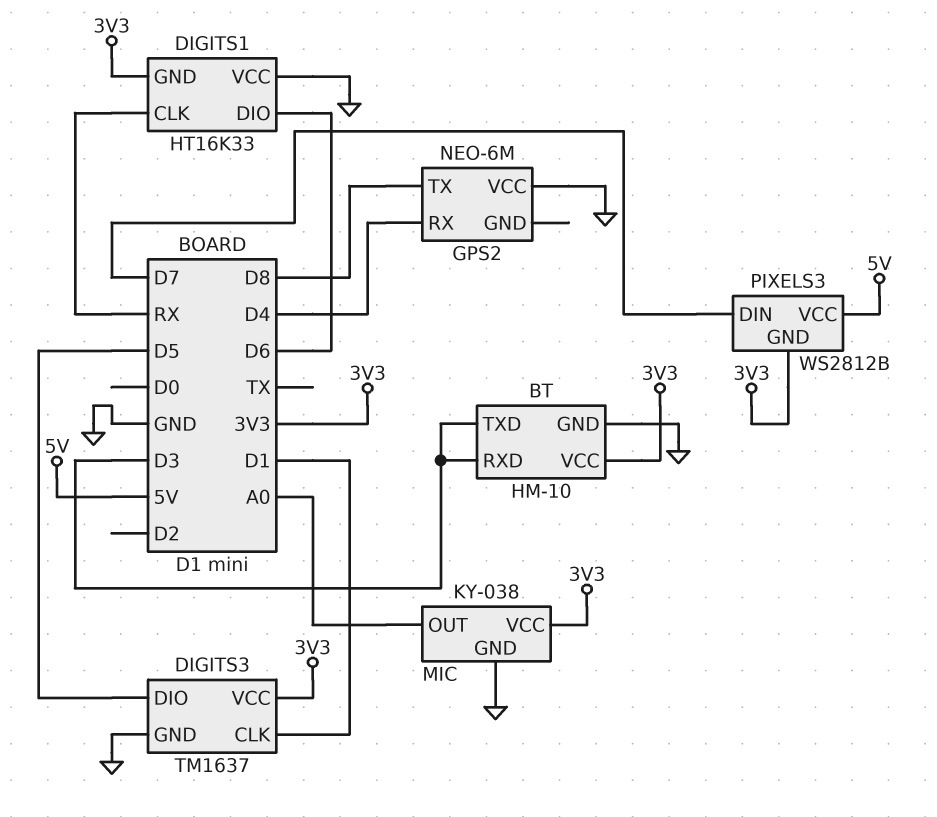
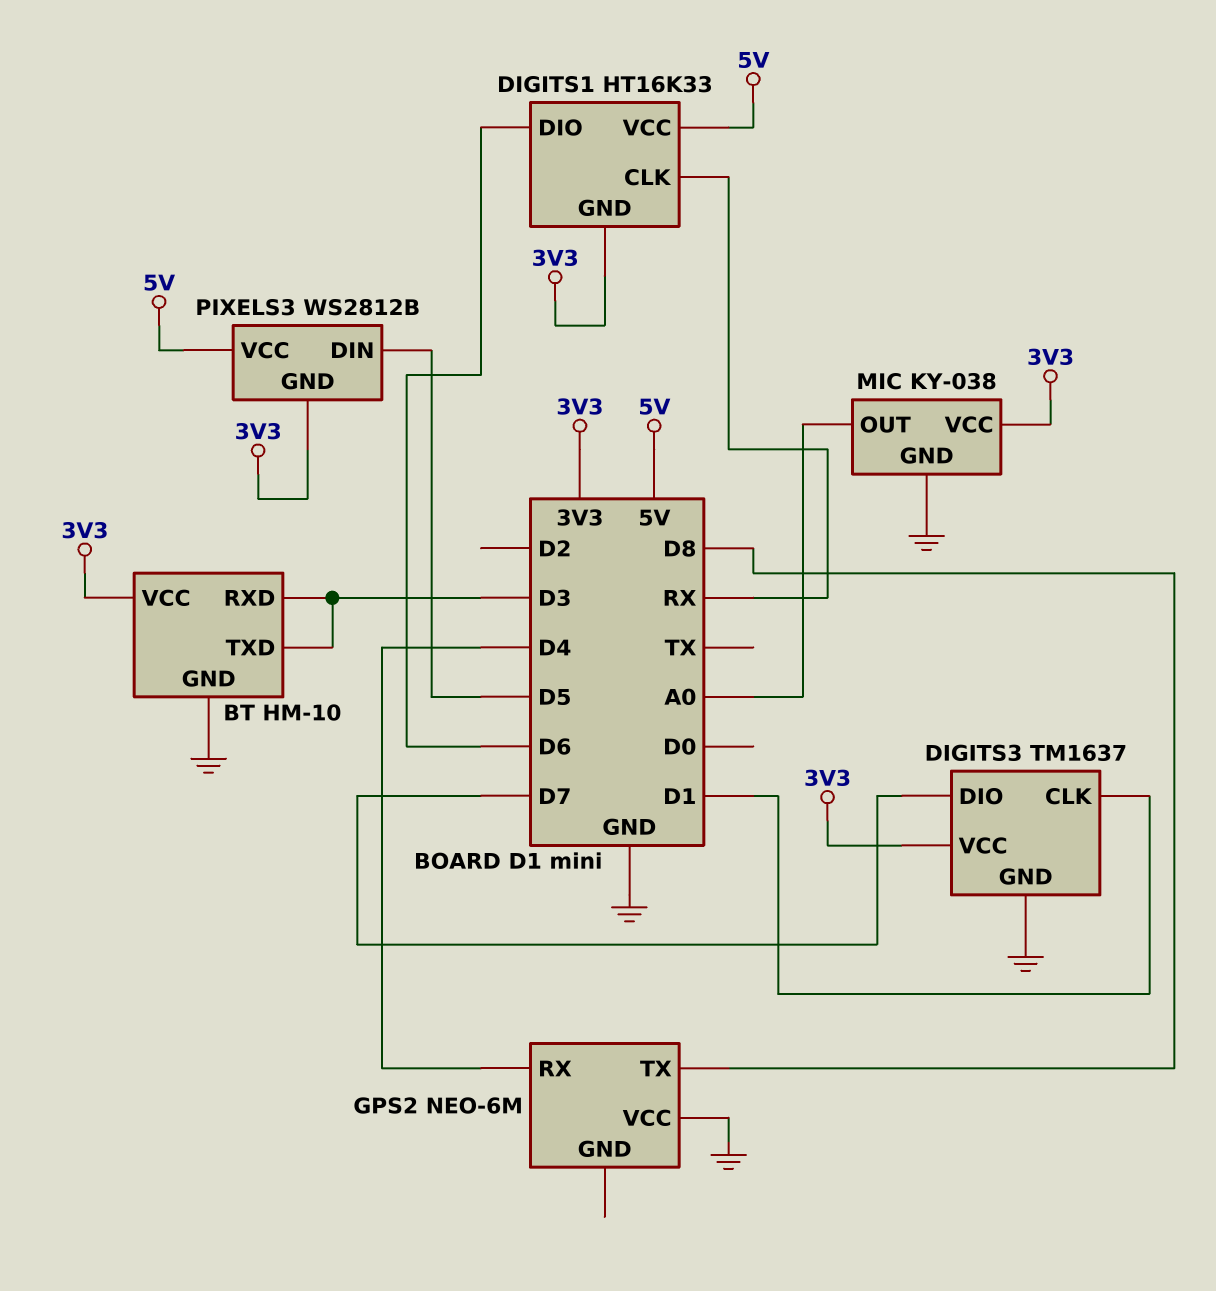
DIGITS1 pin VCC: GND -> 5V
DIGITS3 pin DIO: D5 -> D7
PIXELS3 pin DIN: D7 -> D5

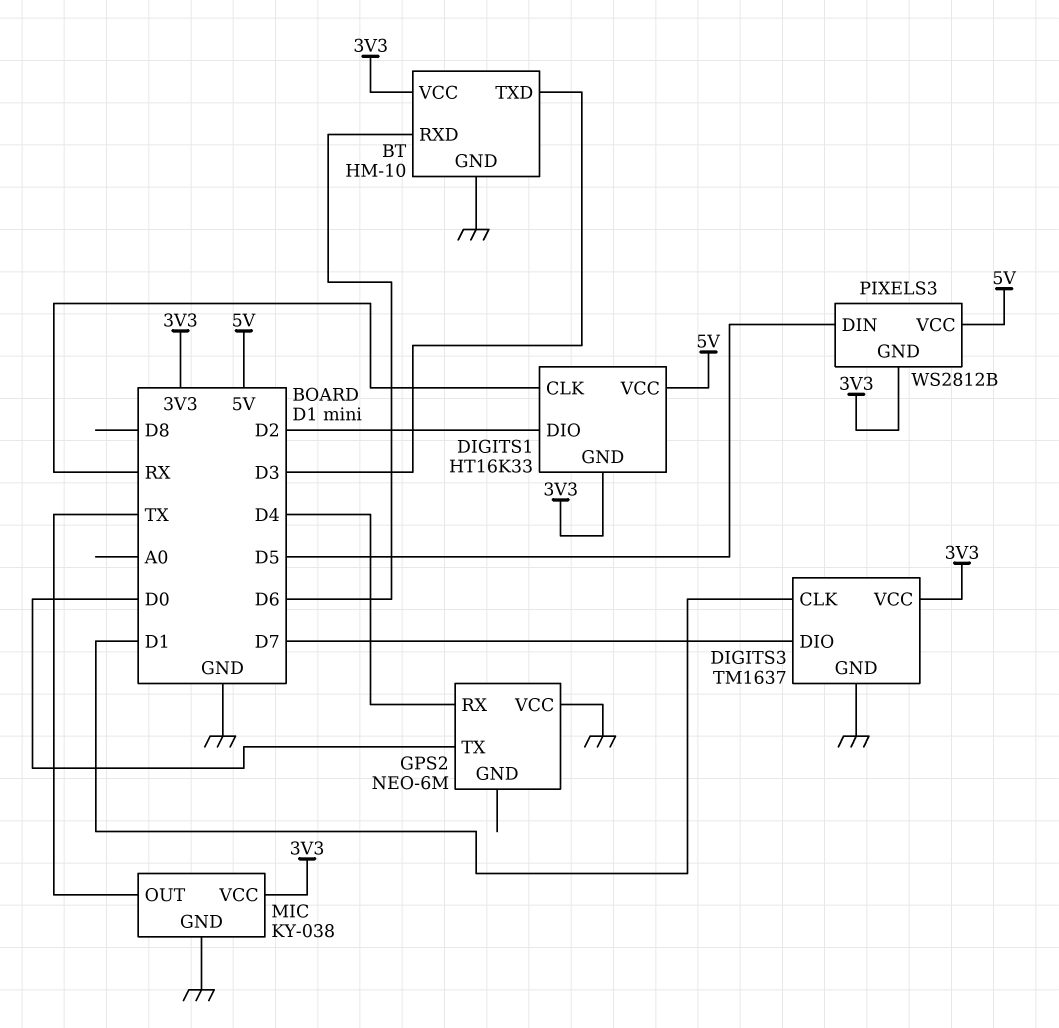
BT pin RXD: D3 -> D6
DIGITS1 pin DIO: D6 -> D2
GPS2 pin TX: D8 -> D0
MIC pin OUT: A0 -> TX

